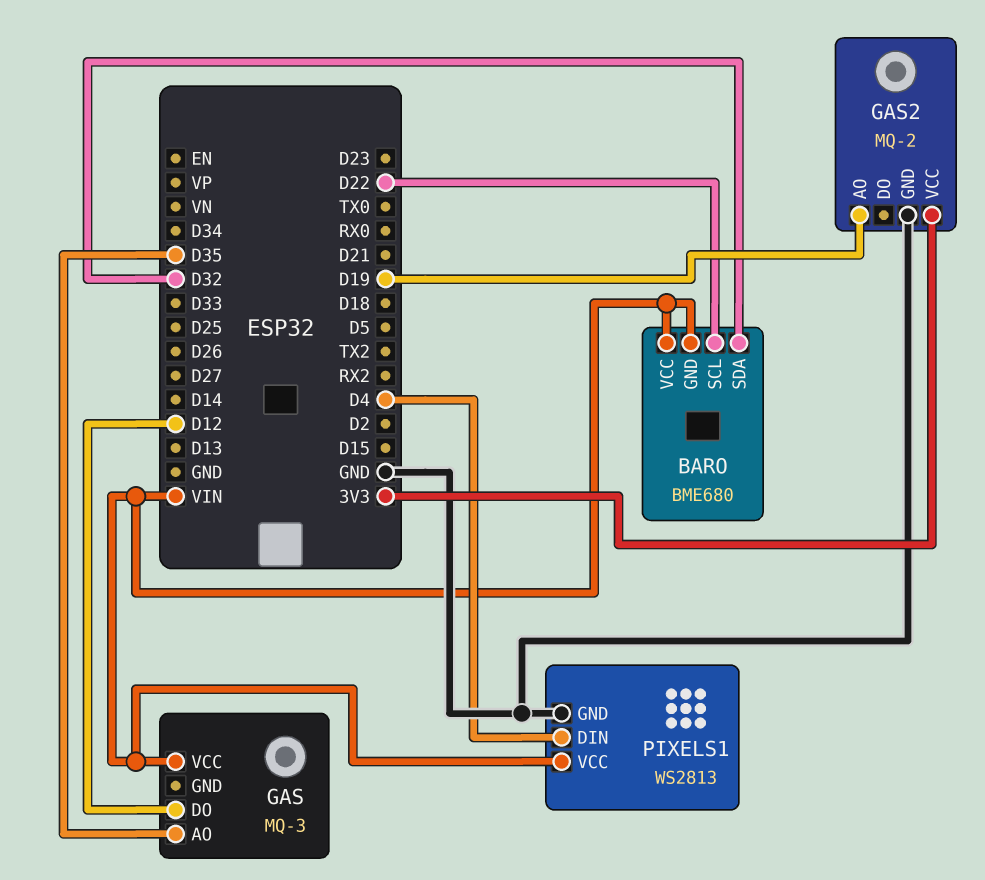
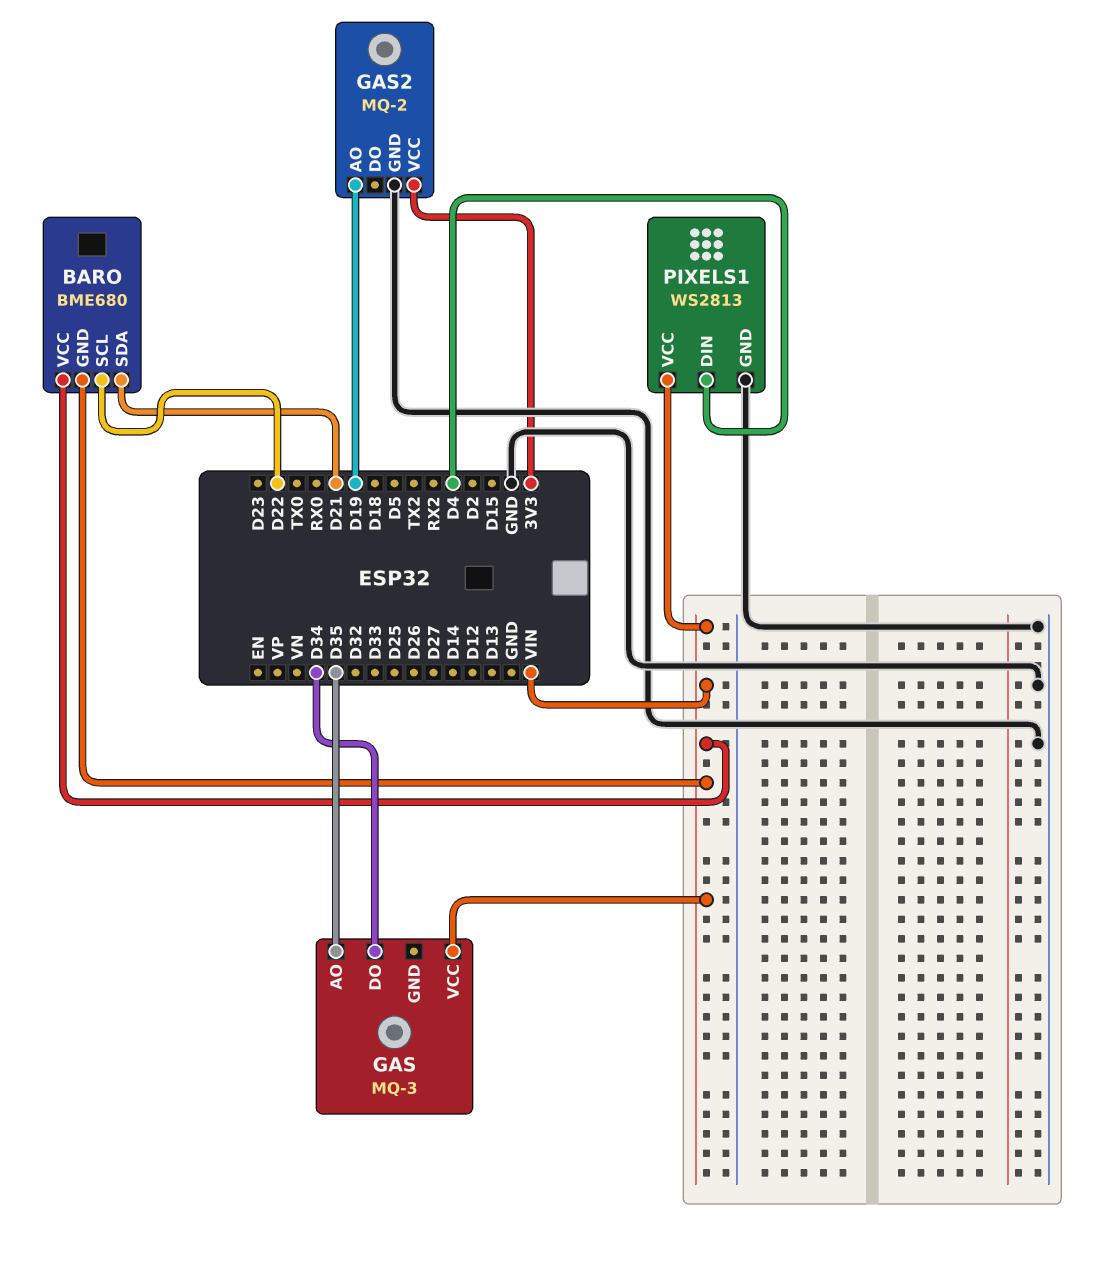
BARO pin SDA: D32 -> D21
GAS pin DO: D12 -> D34

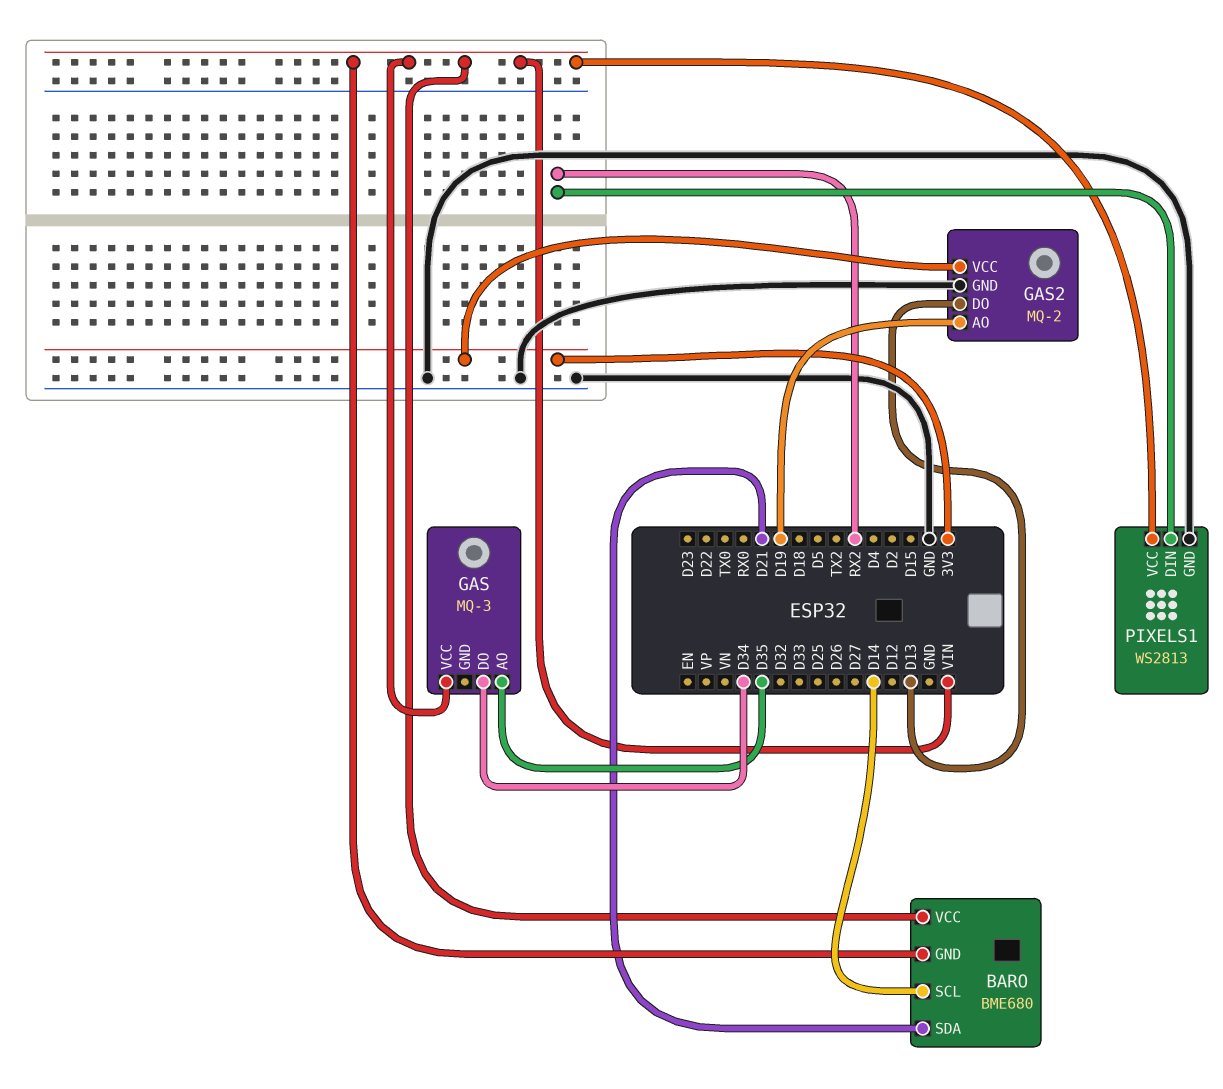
BARO pin SCL: D22 -> D14
GAS2 pin DO: none -> D13
PIXELS1 pin DIN: D4 -> RX2

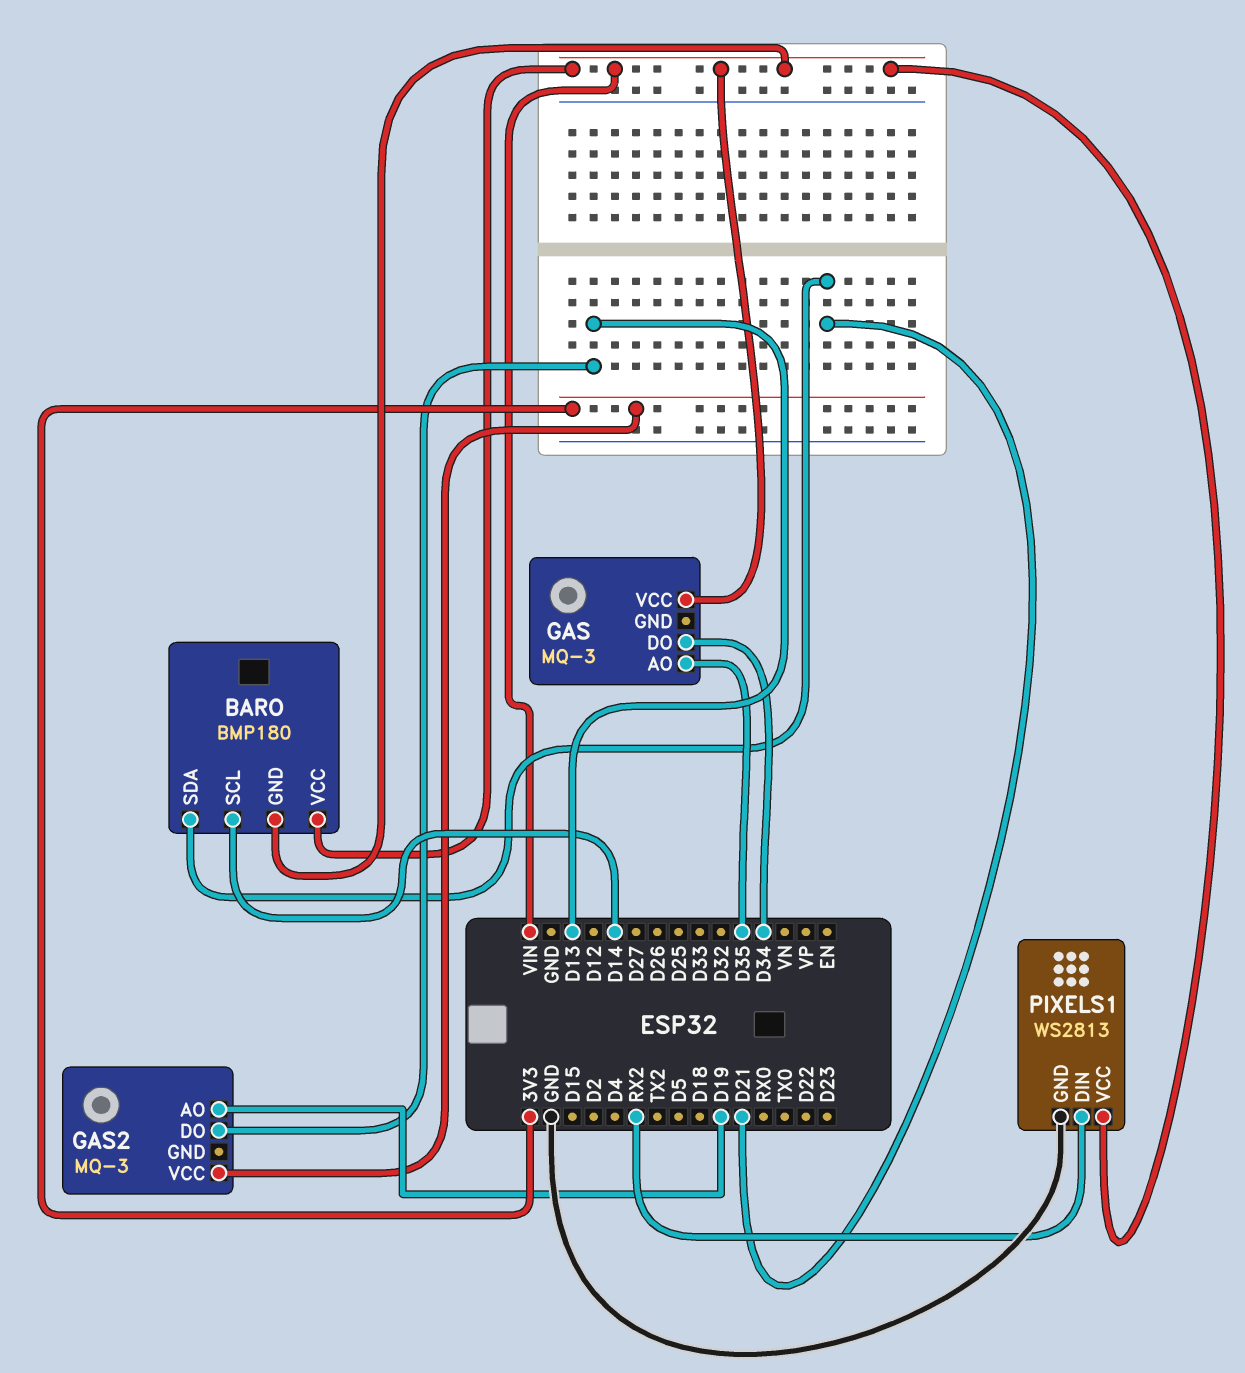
BARO: BME680 -> BMP180
GAS2: MQ-2 -> MQ-3
GAS2 pin GND: GND -> none

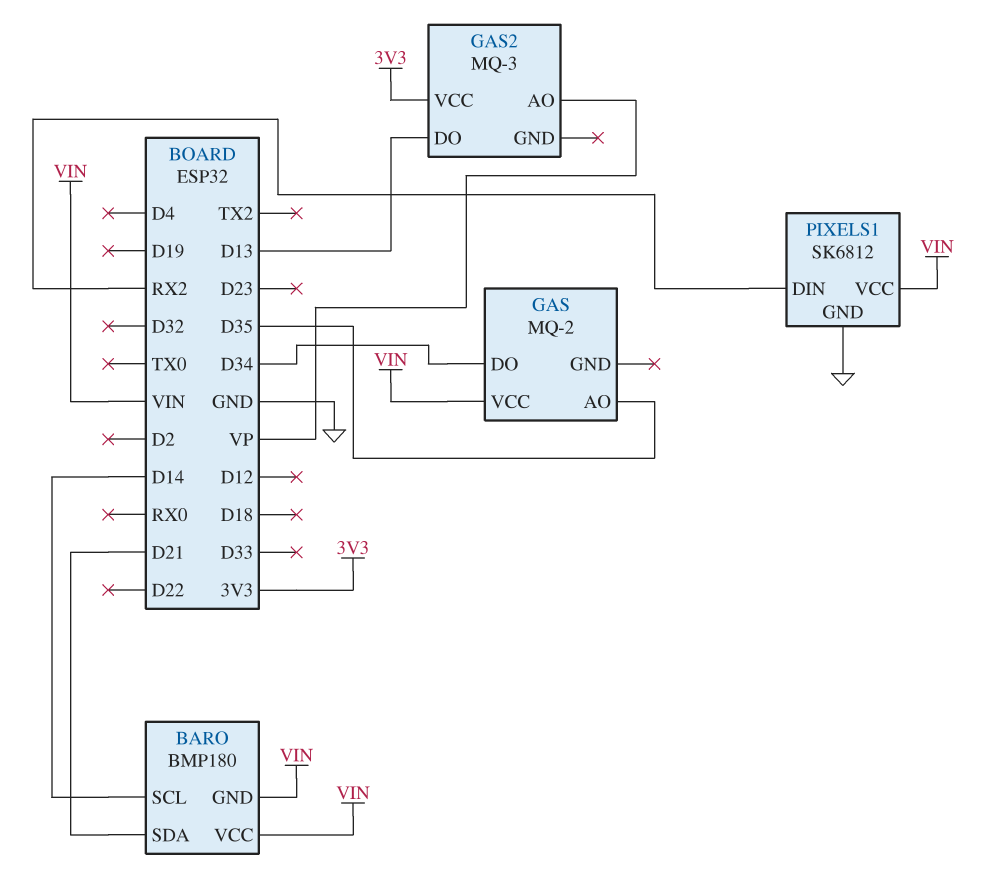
GAS: MQ-3 -> MQ-2
GAS2 pin AO: D19 -> VP
PIXELS1: WS2813 -> SK6812

